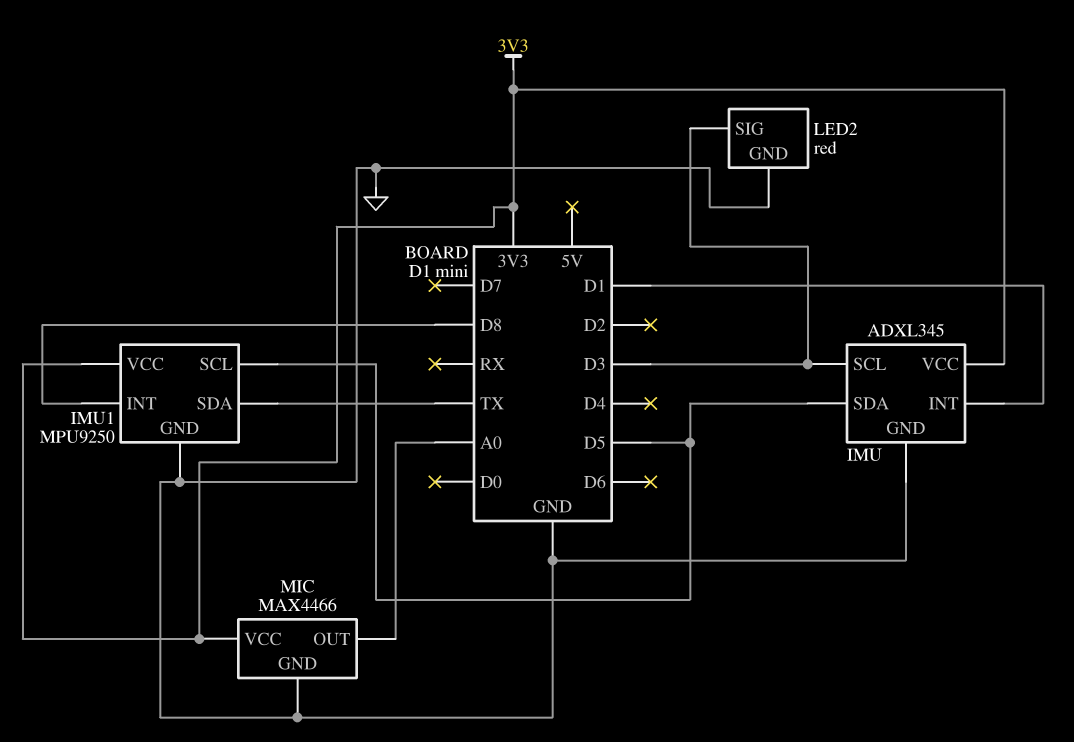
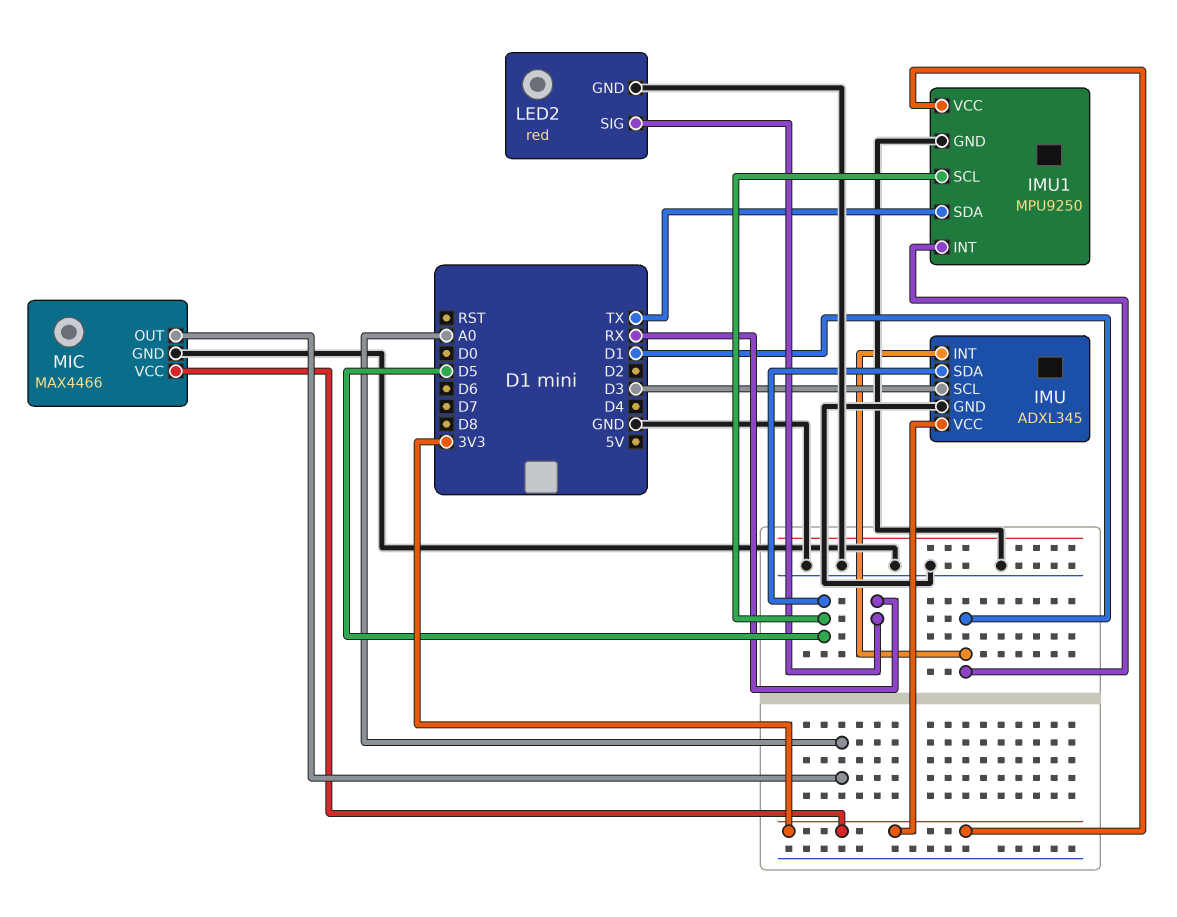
IMU1 pin INT: D8 -> D1
LED2 pin SIG: D3 -> RX

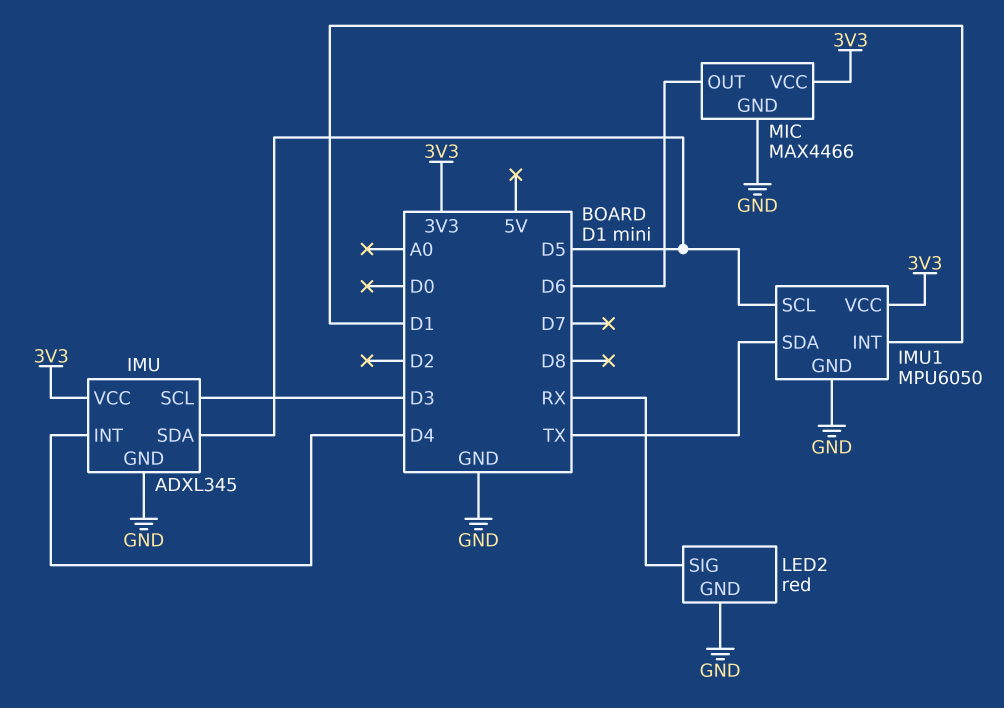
IMU pin INT: D1 -> D4
IMU1: MPU9250 -> MPU6050
MIC pin OUT: A0 -> D6

